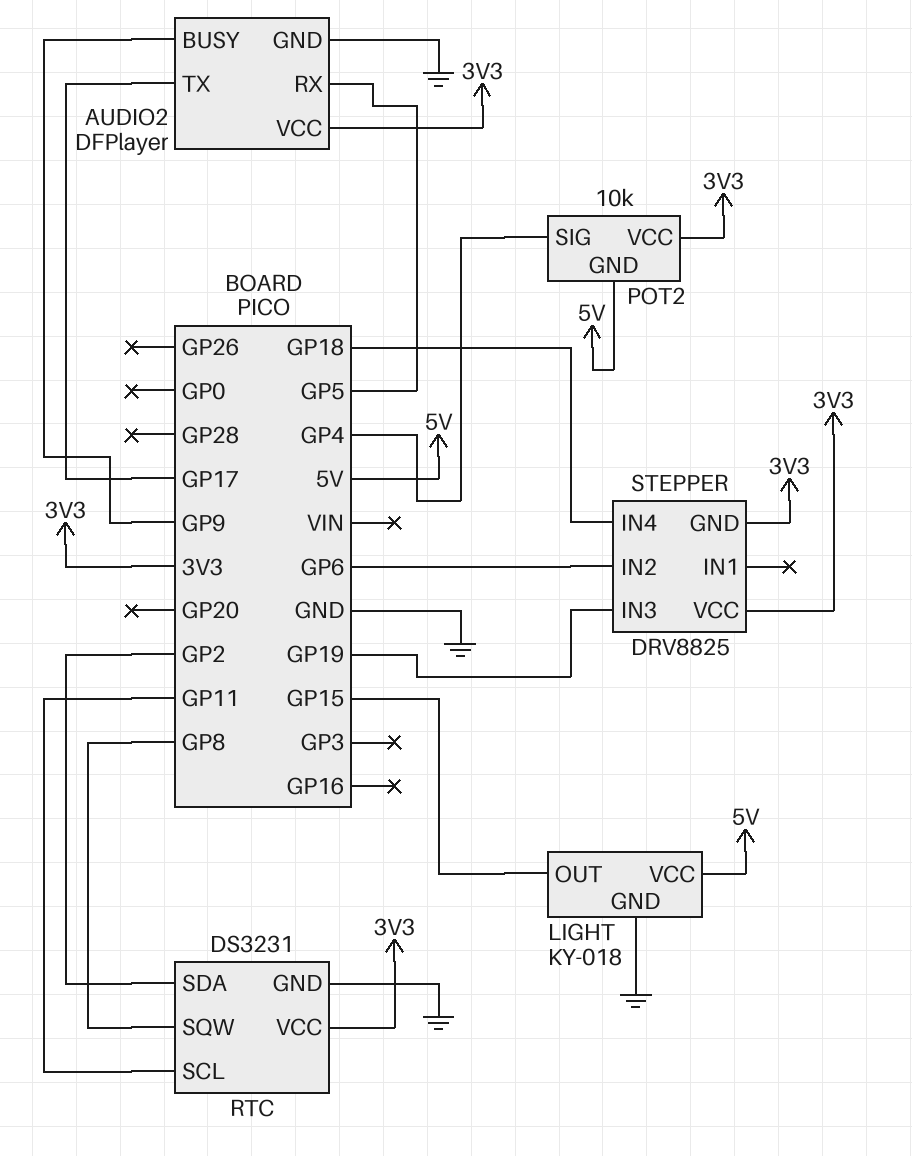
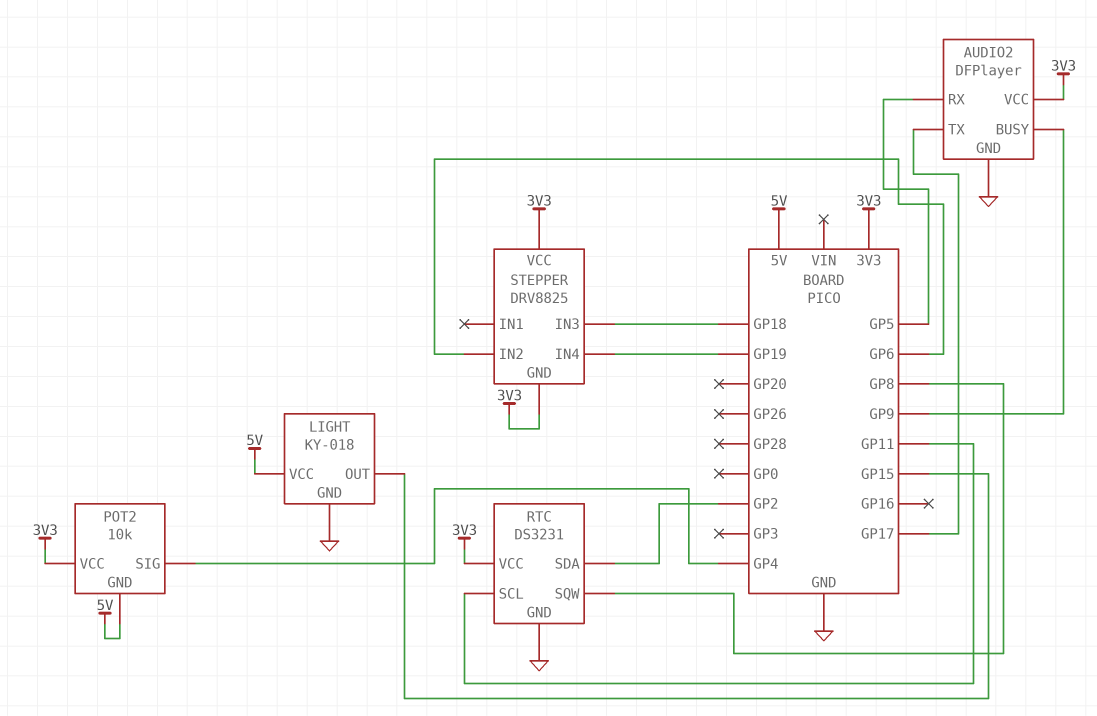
STEPPER pin IN3: GP19 -> GP18
STEPPER pin IN4: GP18 -> GP19

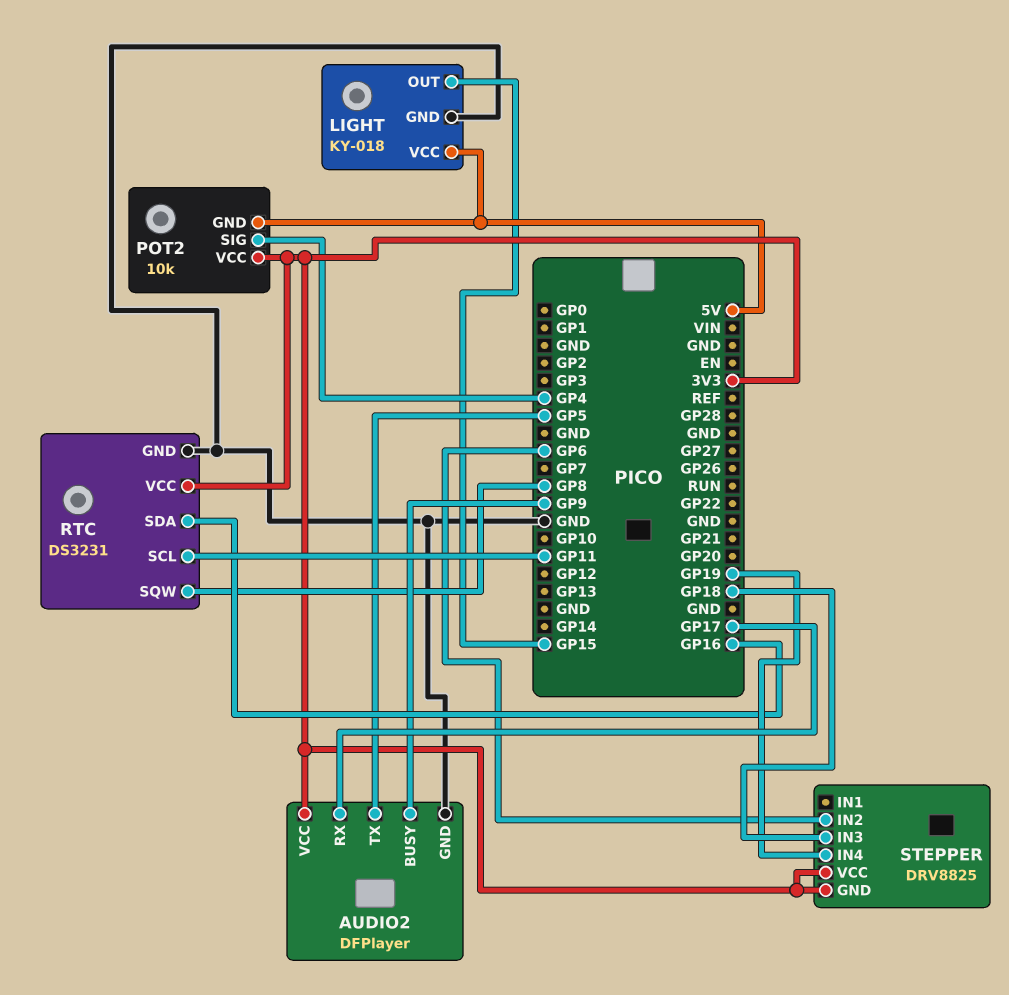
AUDIO2 pin RX: GP5 -> GP17
AUDIO2 pin TX: GP17 -> GP5
RTC pin SDA: GP2 -> GP16

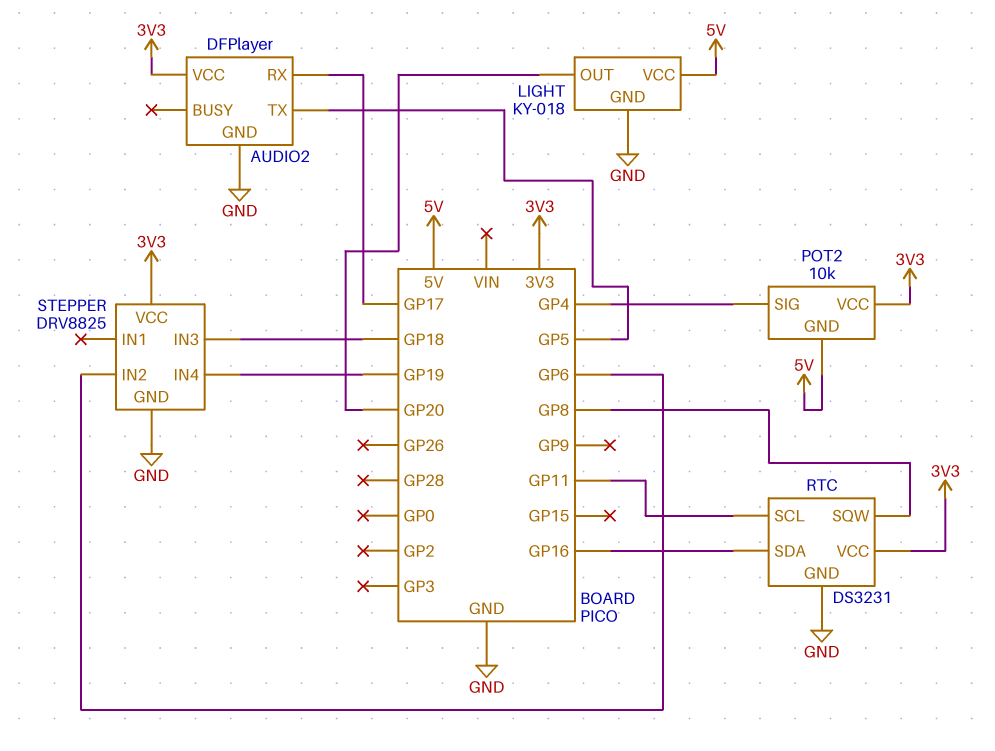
AUDIO2 pin BUSY: GP9 -> none
LIGHT pin OUT: GP15 -> GP20
STEPPER pin GND: 3V3 -> GND

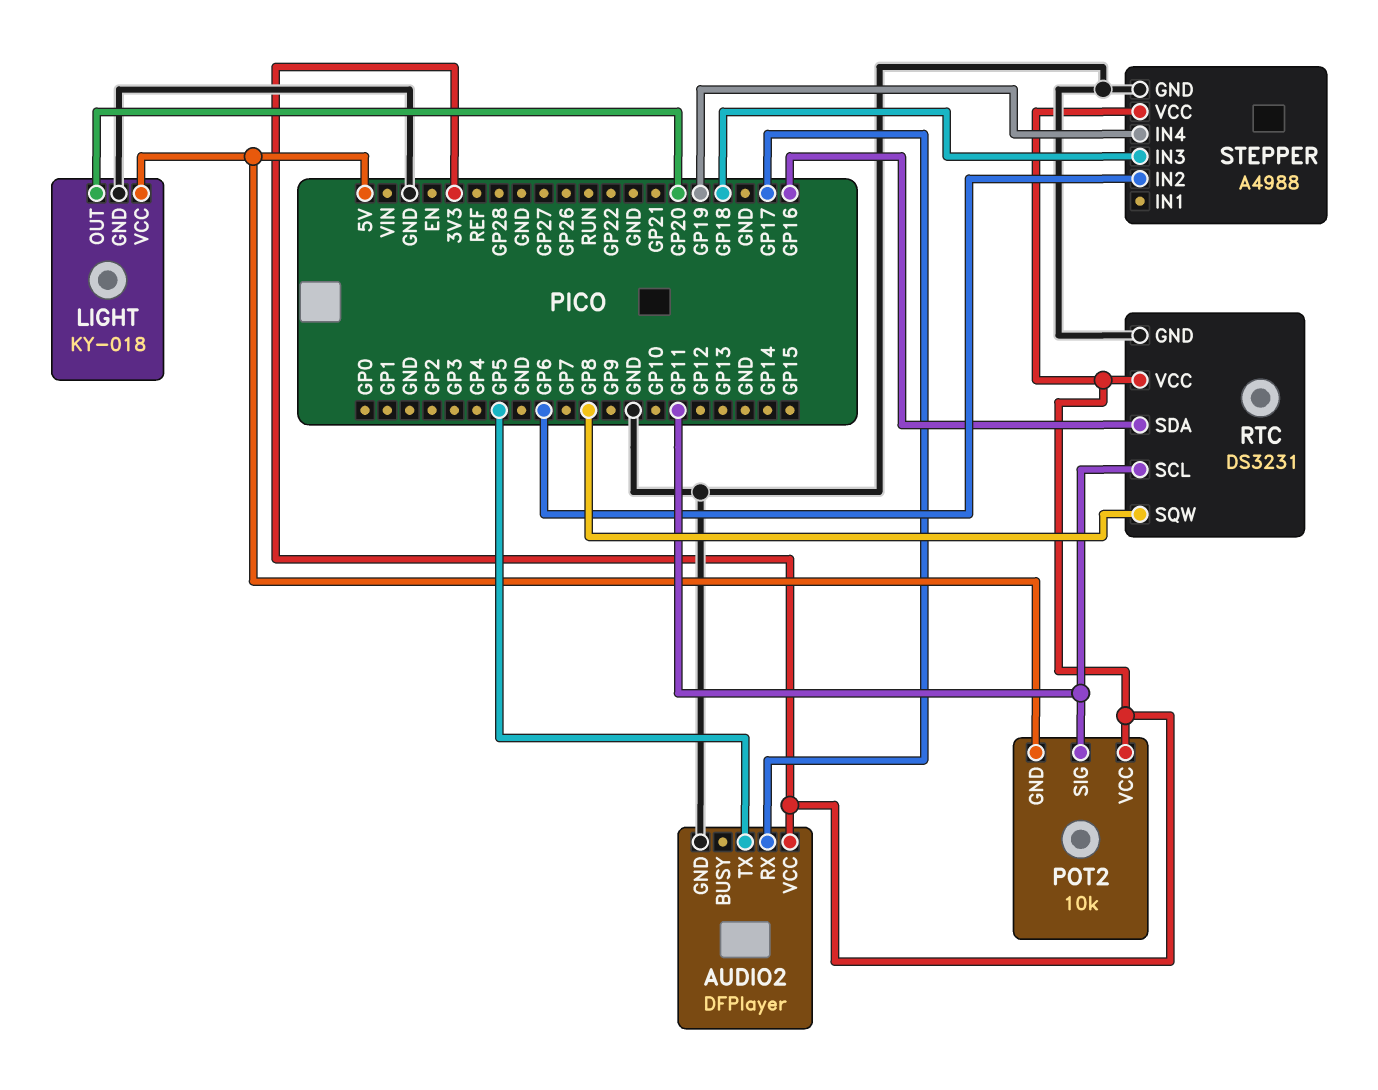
POT2 pin SIG: GP4 -> GP11
STEPPER: DRV8825 -> A4988

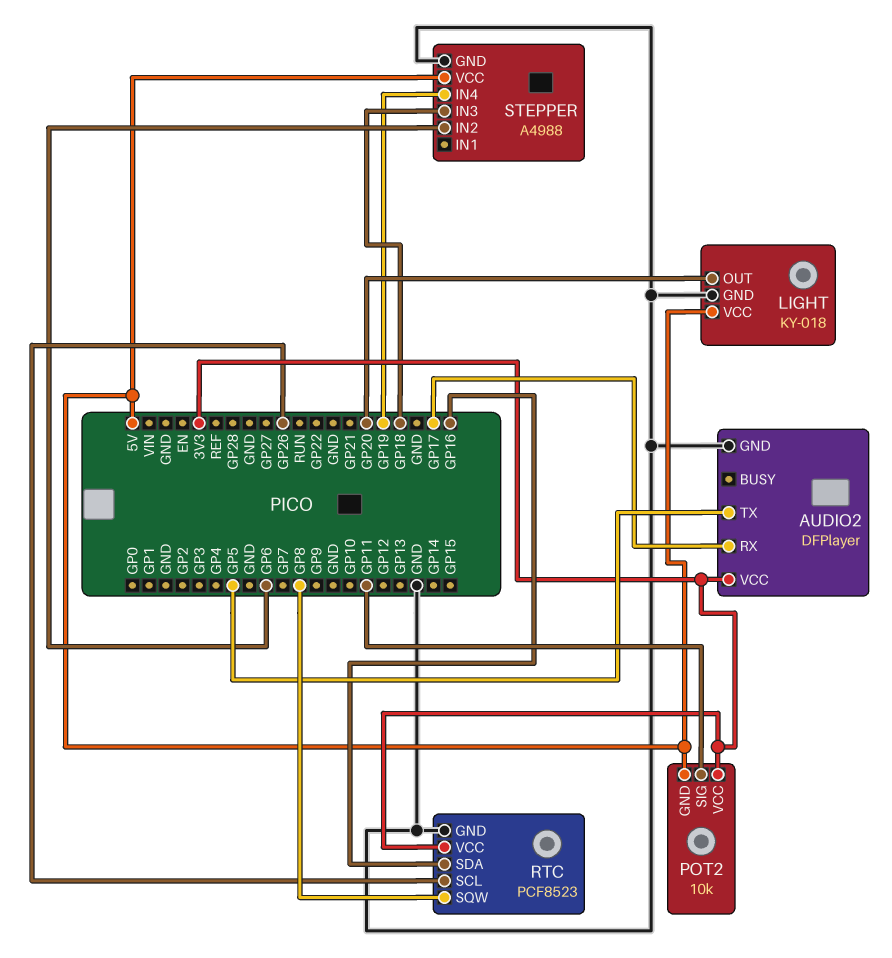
RTC: DS3231 -> PCF8523
RTC pin SCL: GP11 -> GP26
STEPPER pin VCC: 3V3 -> 5V

